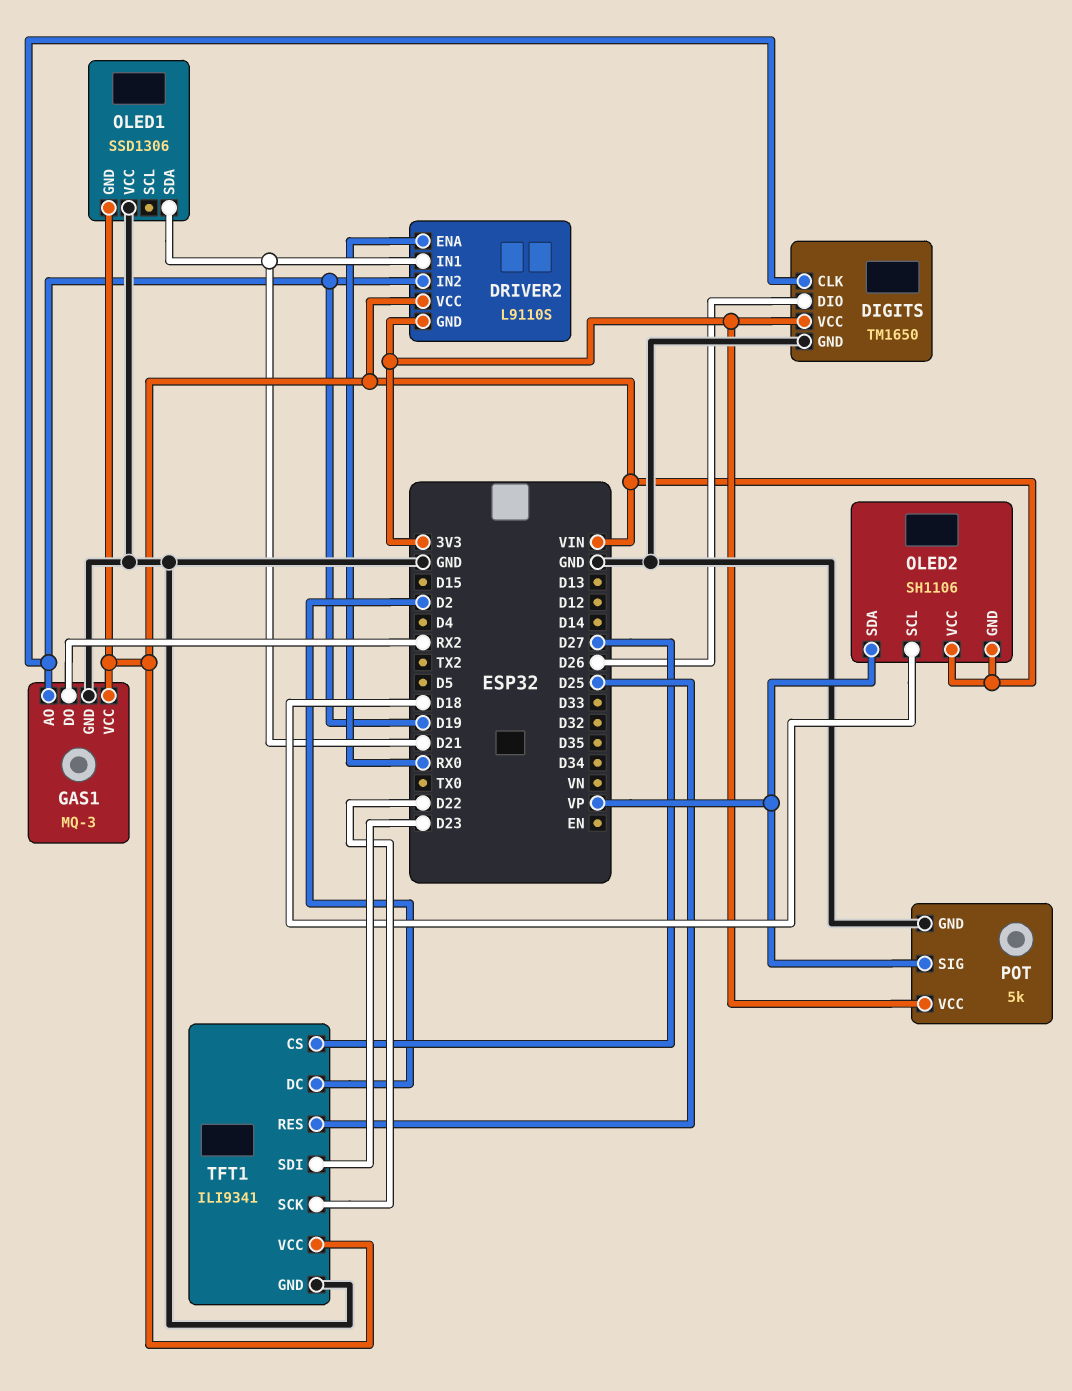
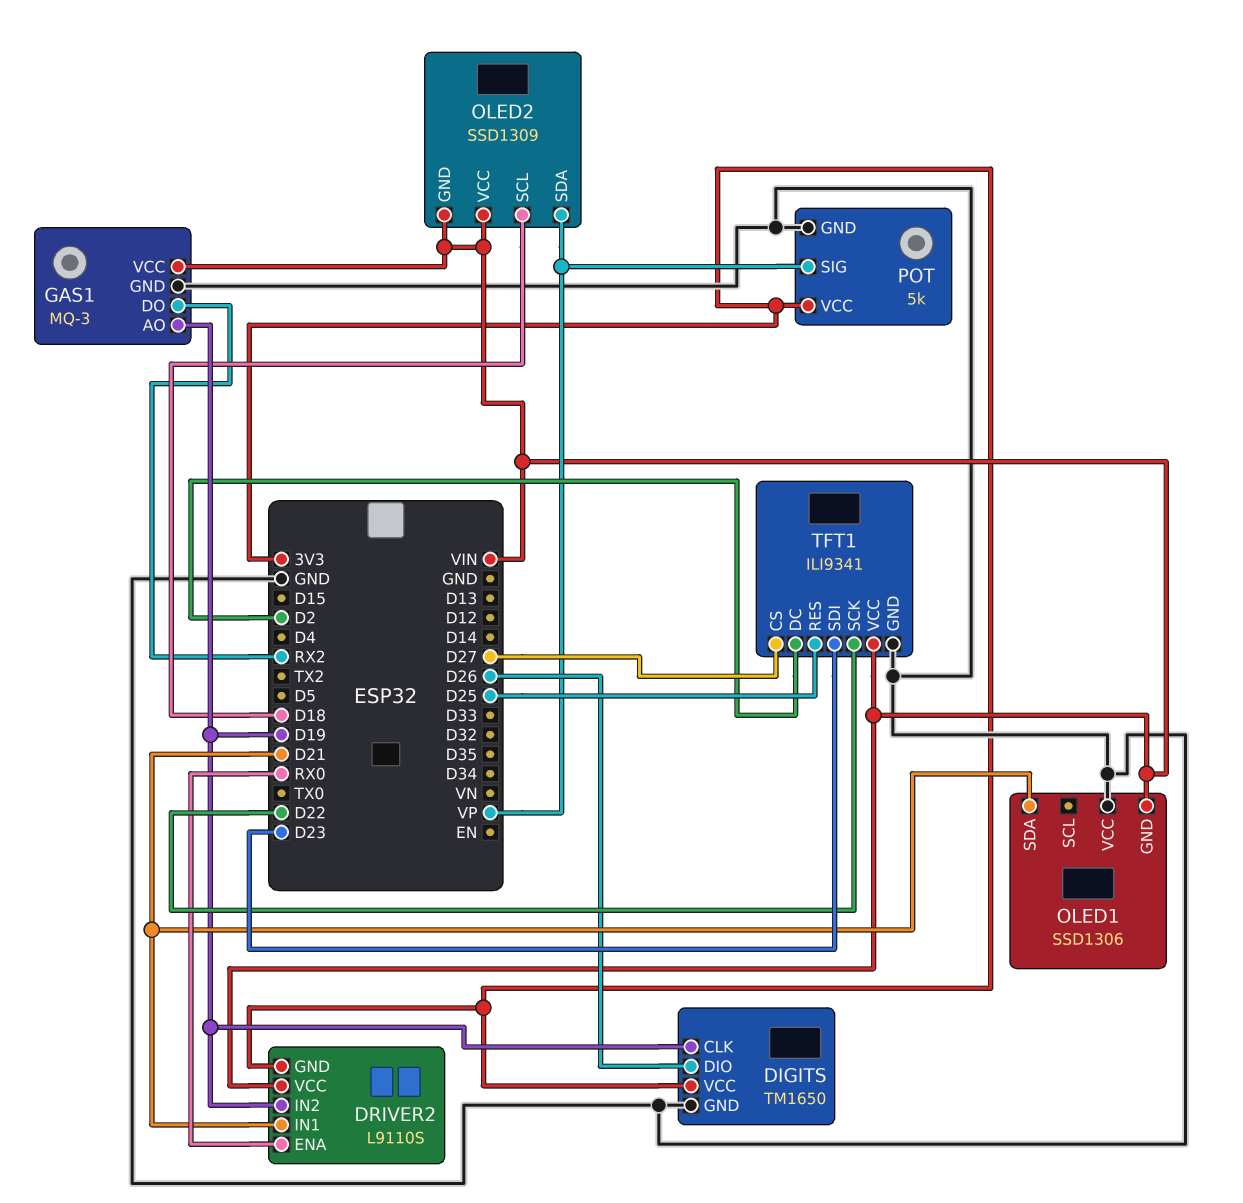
OLED2: SH1106 -> SSD1309

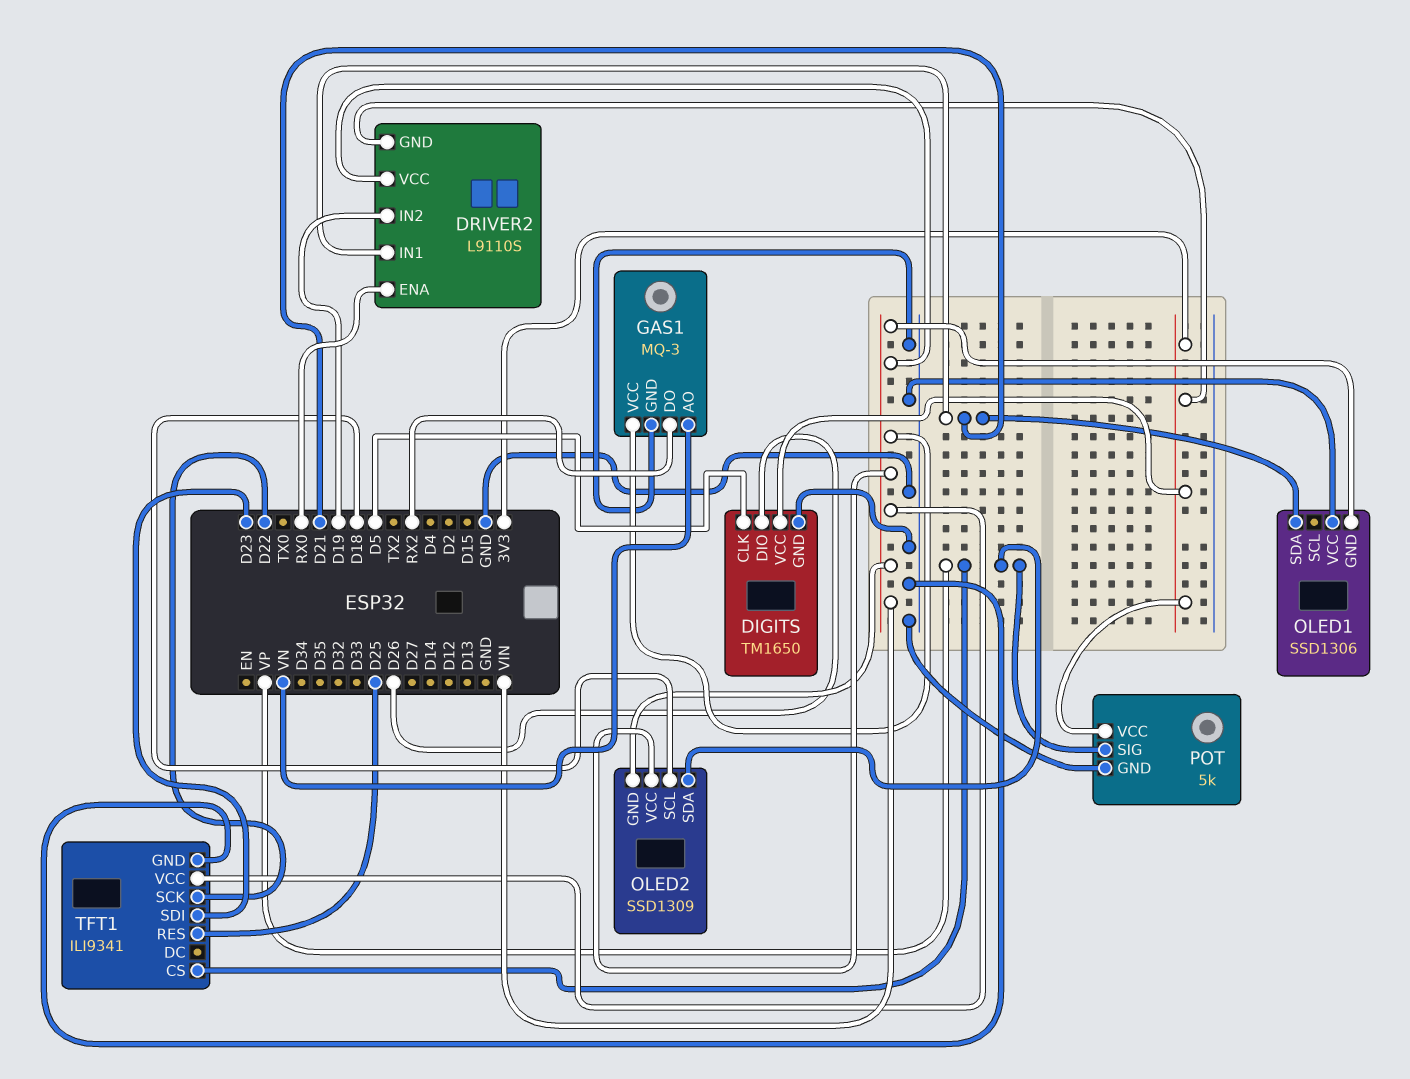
DIGITS pin CLK: D19 -> D5
GAS1 pin AO: D19 -> VN
TFT1 pin CS: D27 -> VP
TFT1 pin DC: D2 -> none

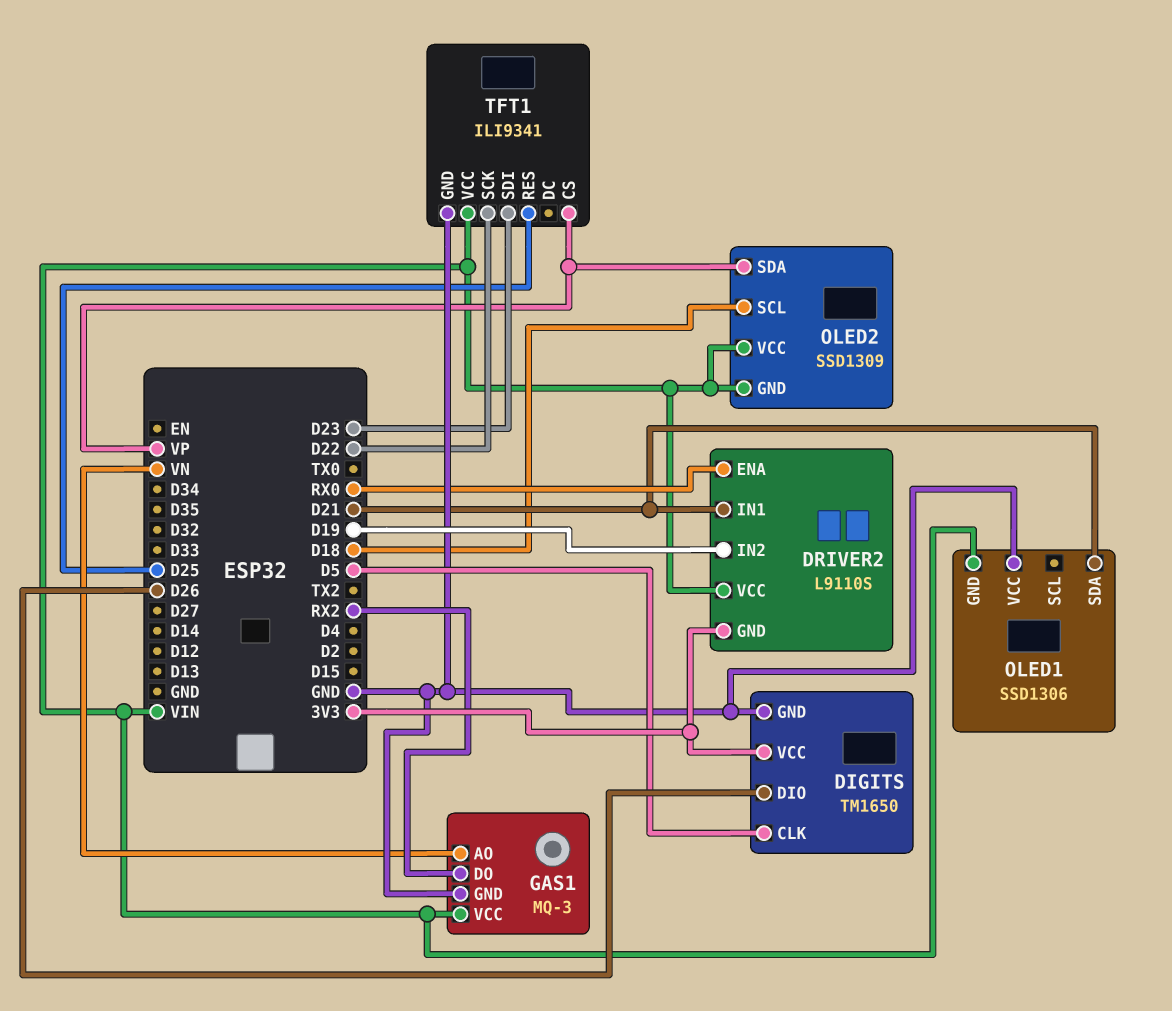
POT: 5k -> none
POT pin GND: GND -> none
POT pin SIG: VP -> none
POT pin VCC: 3V3 -> none

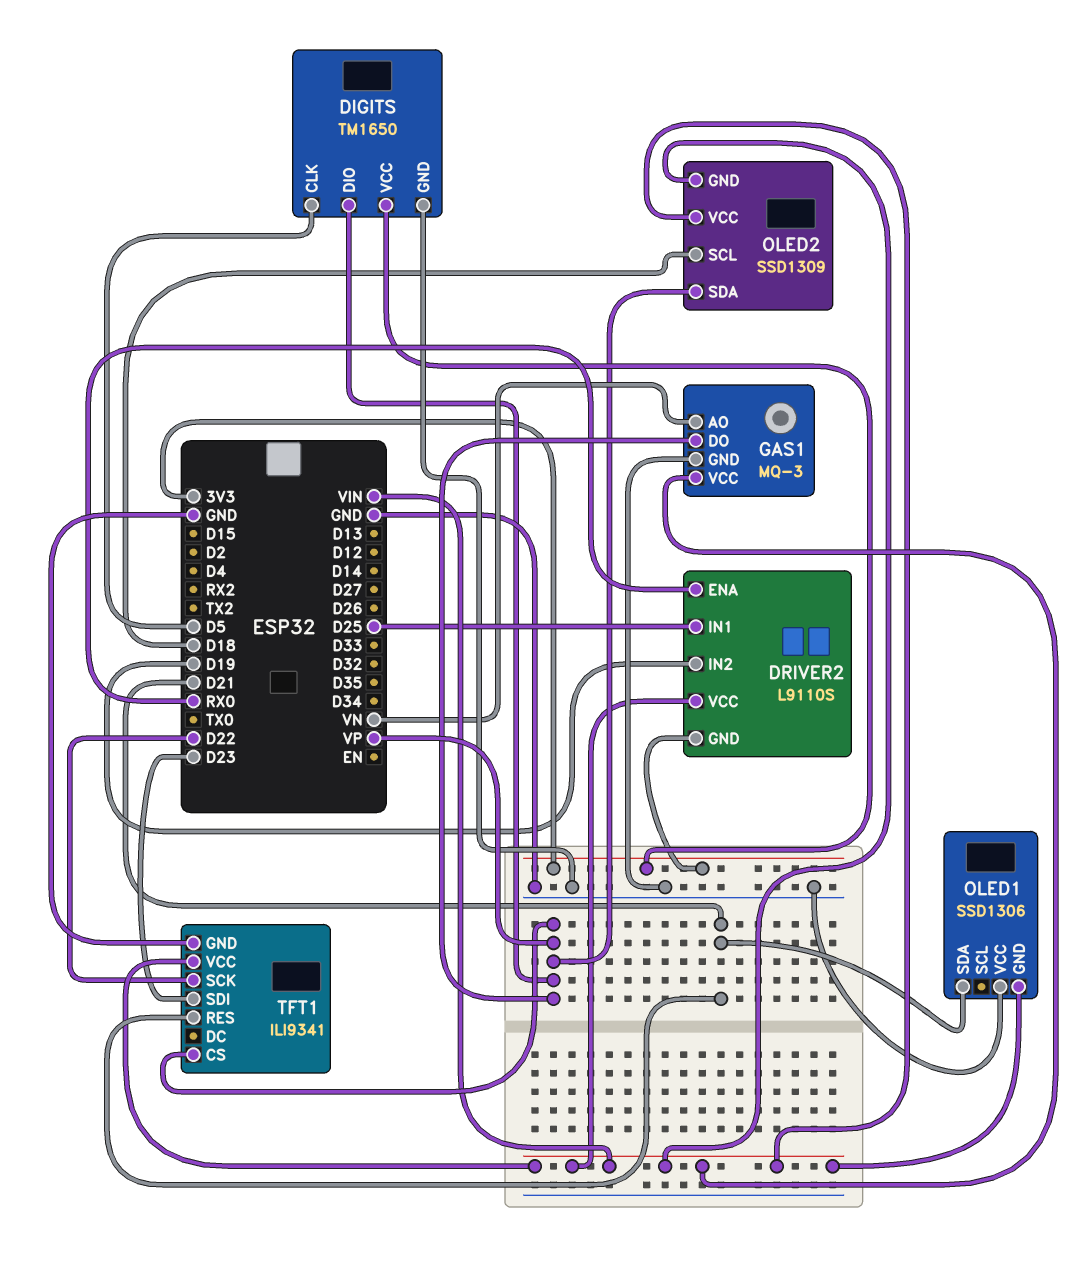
DIGITS pin DIO: D26 -> VP
DRIVER2 pin IN1: D21 -> D25
GAS1 pin DO: RX2 -> VP
TFT1 pin RES: D25 -> D21

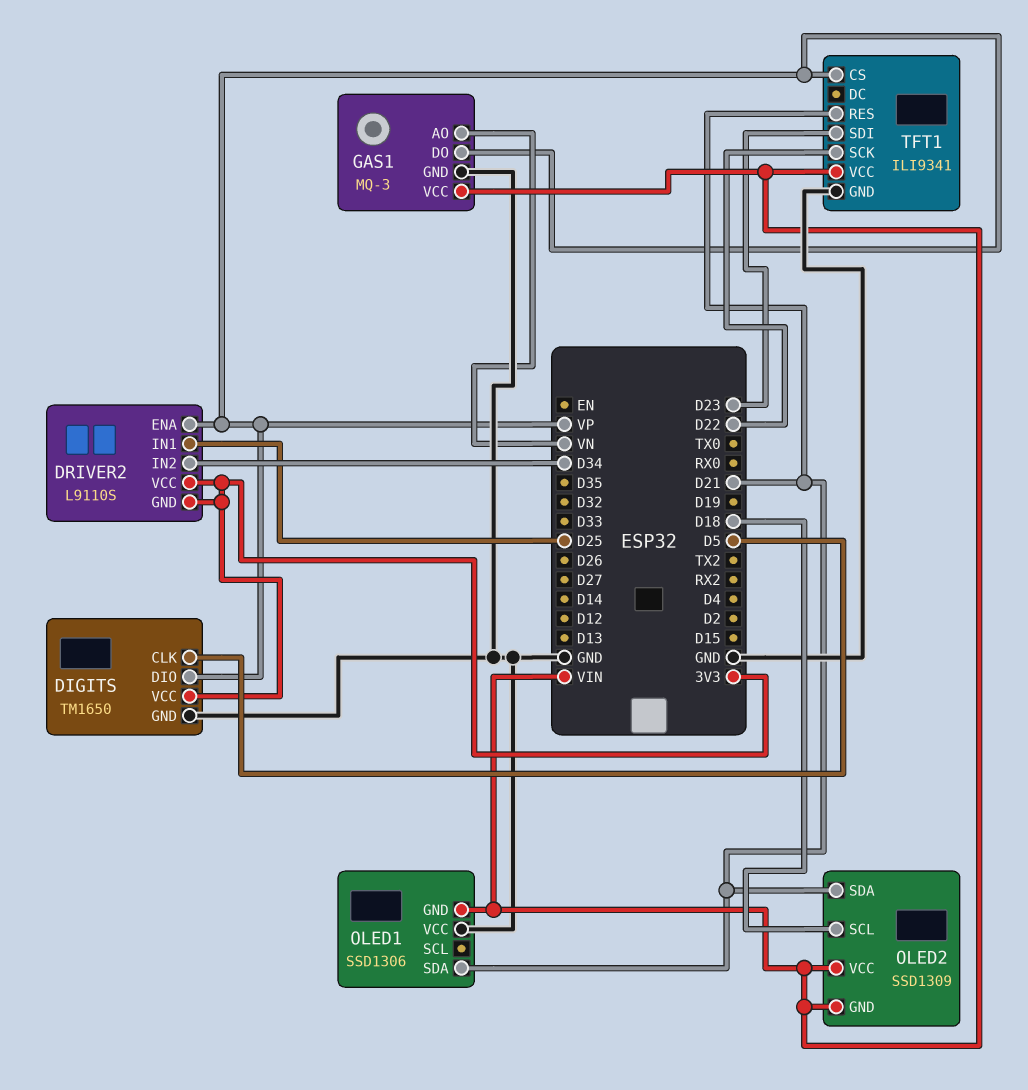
DRIVER2 pin ENA: RX0 -> VP
DRIVER2 pin IN2: D19 -> D34
DRIVER2 pin VCC: VIN -> 3V3
OLED2 pin SDA: VP -> D21

